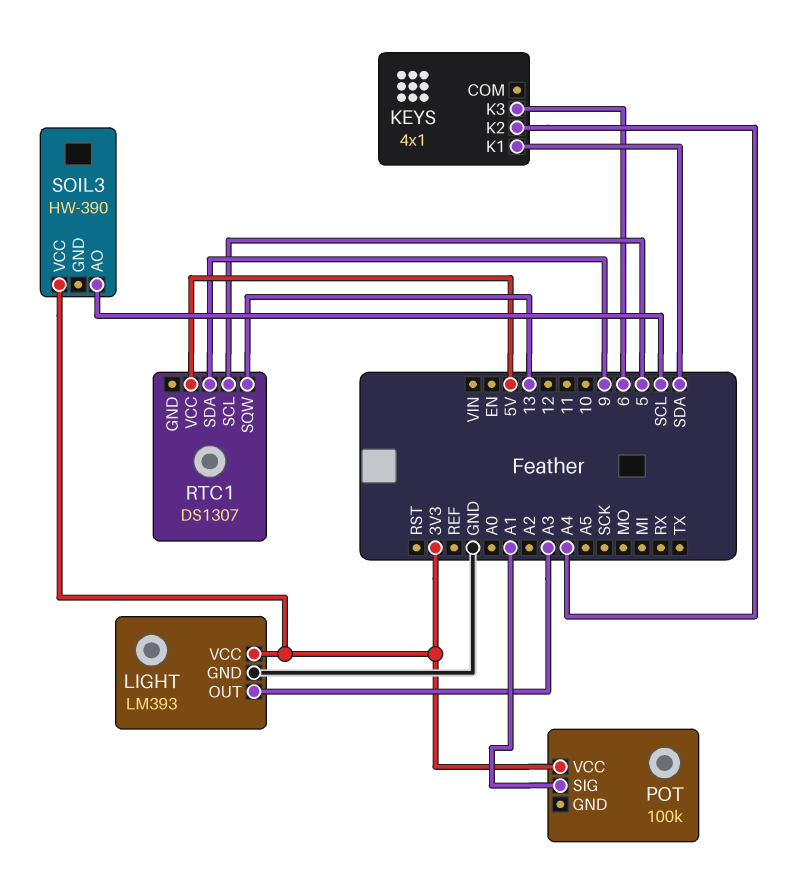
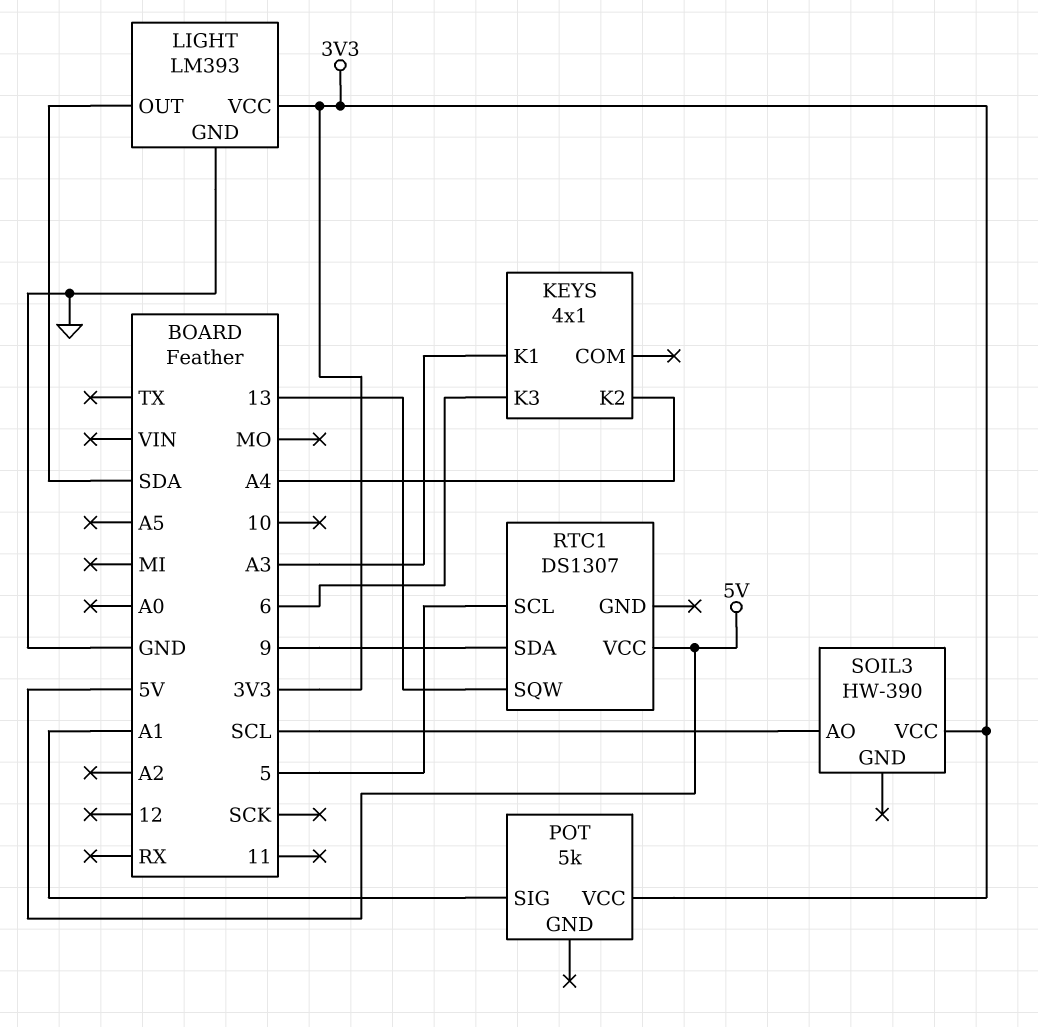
KEYS pin K1: SDA -> A3
LIGHT pin OUT: A3 -> SDA
POT: 100k -> 5k

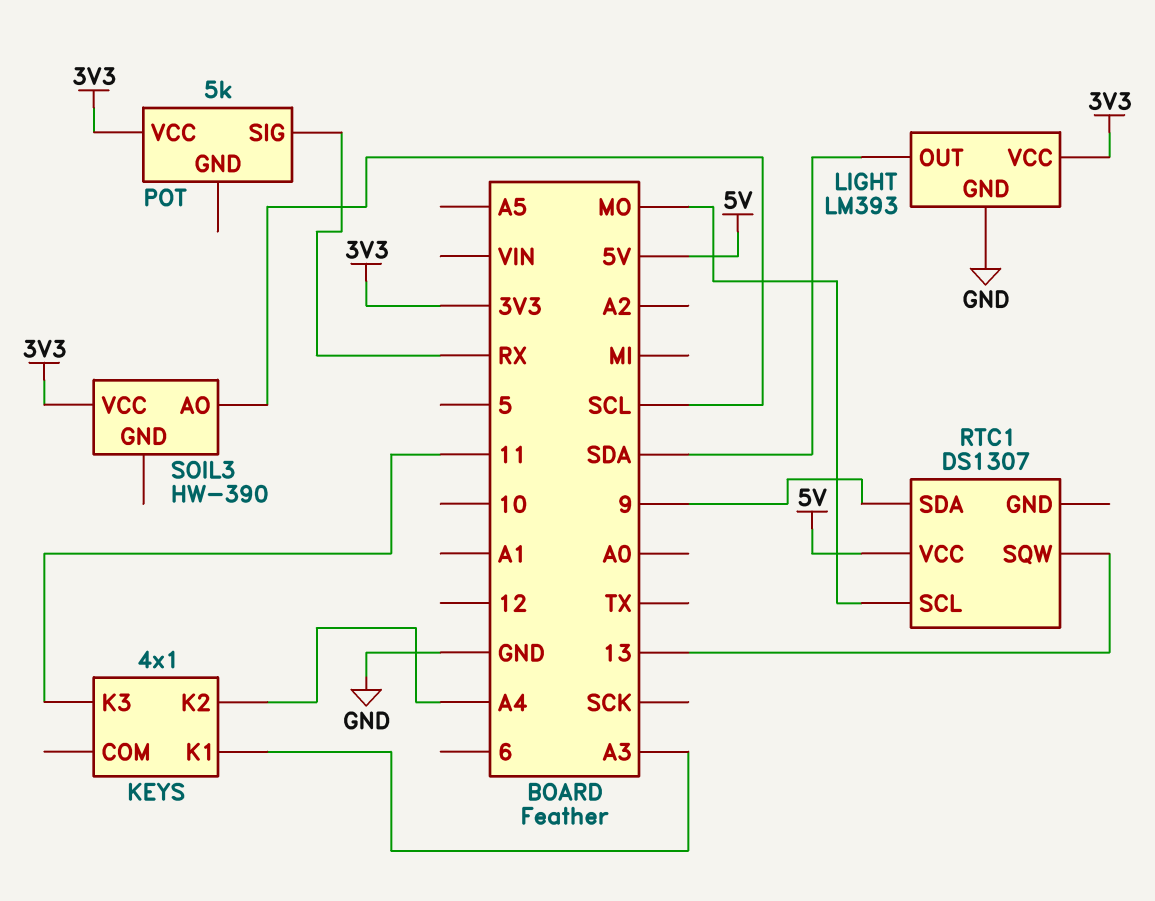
KEYS pin K3: 6 -> 11
POT pin SIG: A1 -> RX
RTC1 pin SCL: 5 -> MO

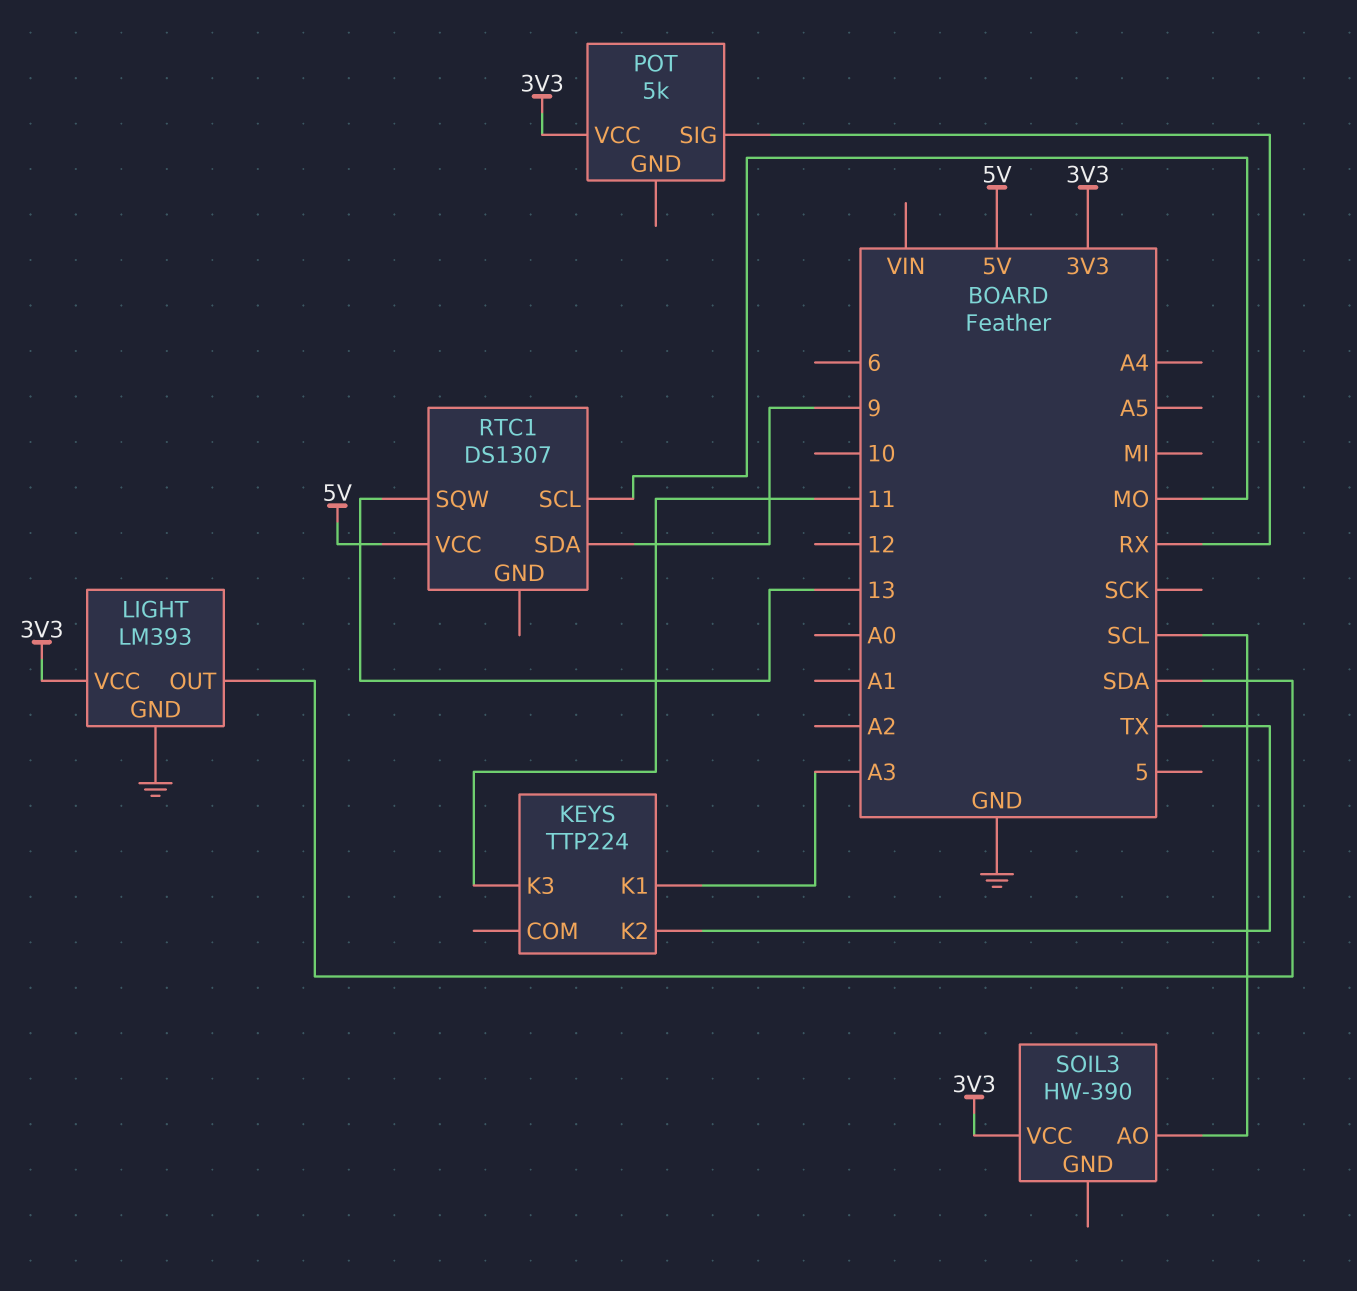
KEYS: 4x1 -> TTP224
KEYS pin K2: A4 -> TX

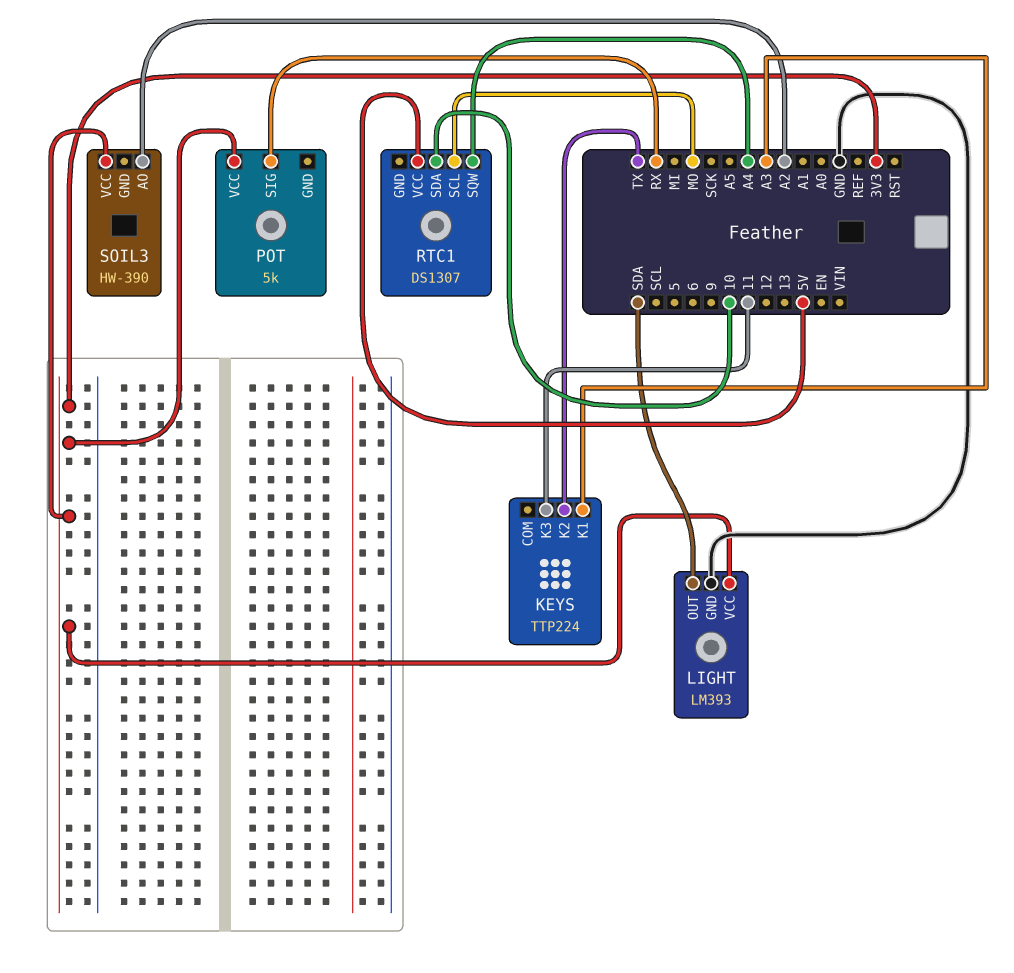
RTC1 pin SDA: 9 -> 10
RTC1 pin SQW: 13 -> A4
SOIL3 pin AO: SCL -> A2

